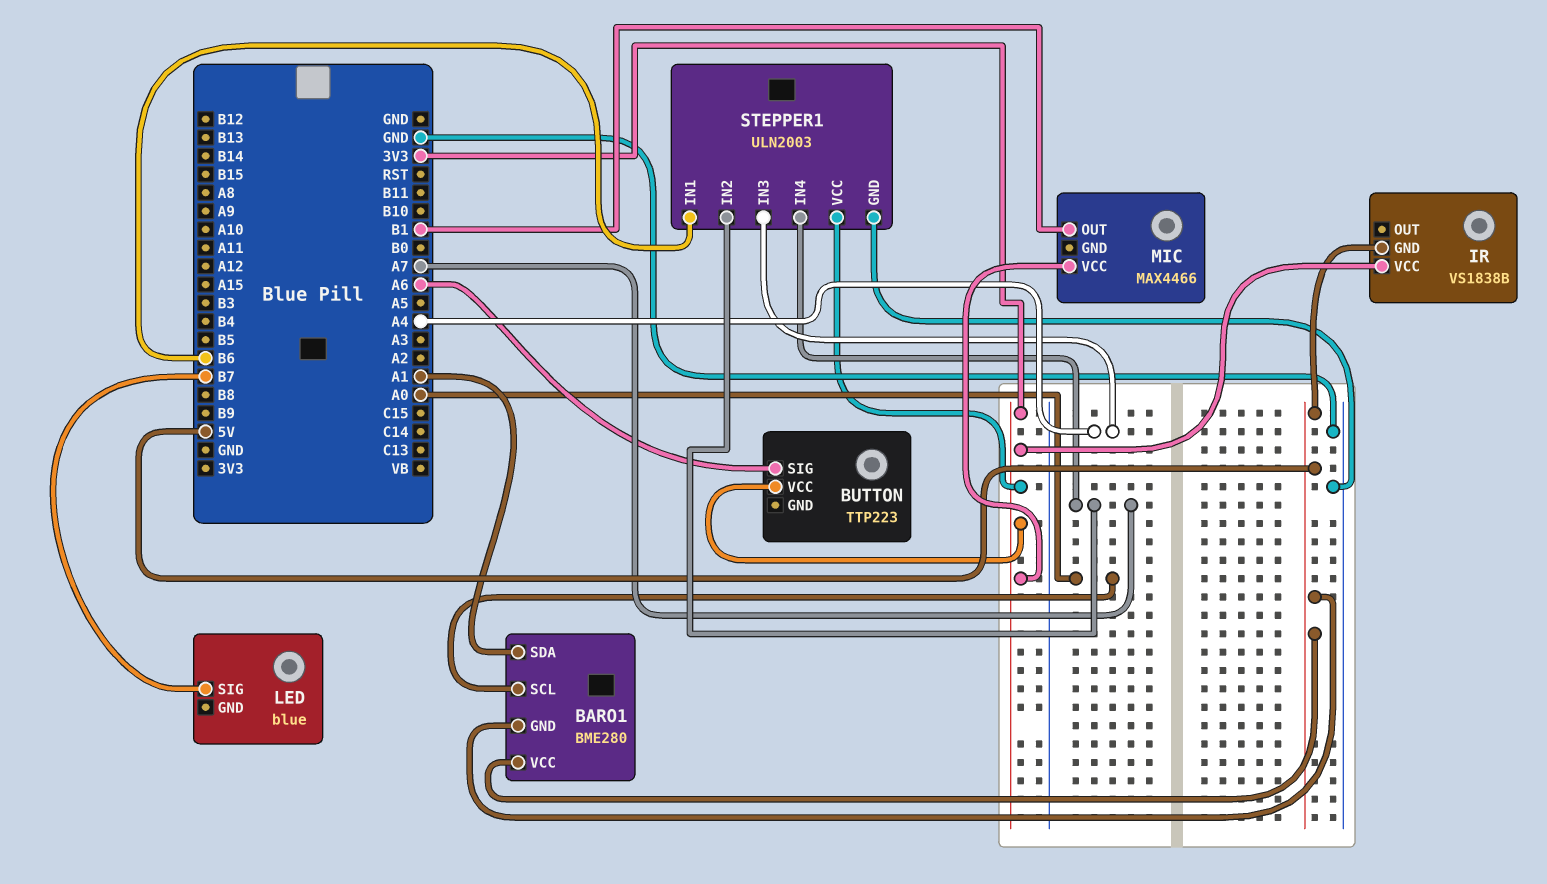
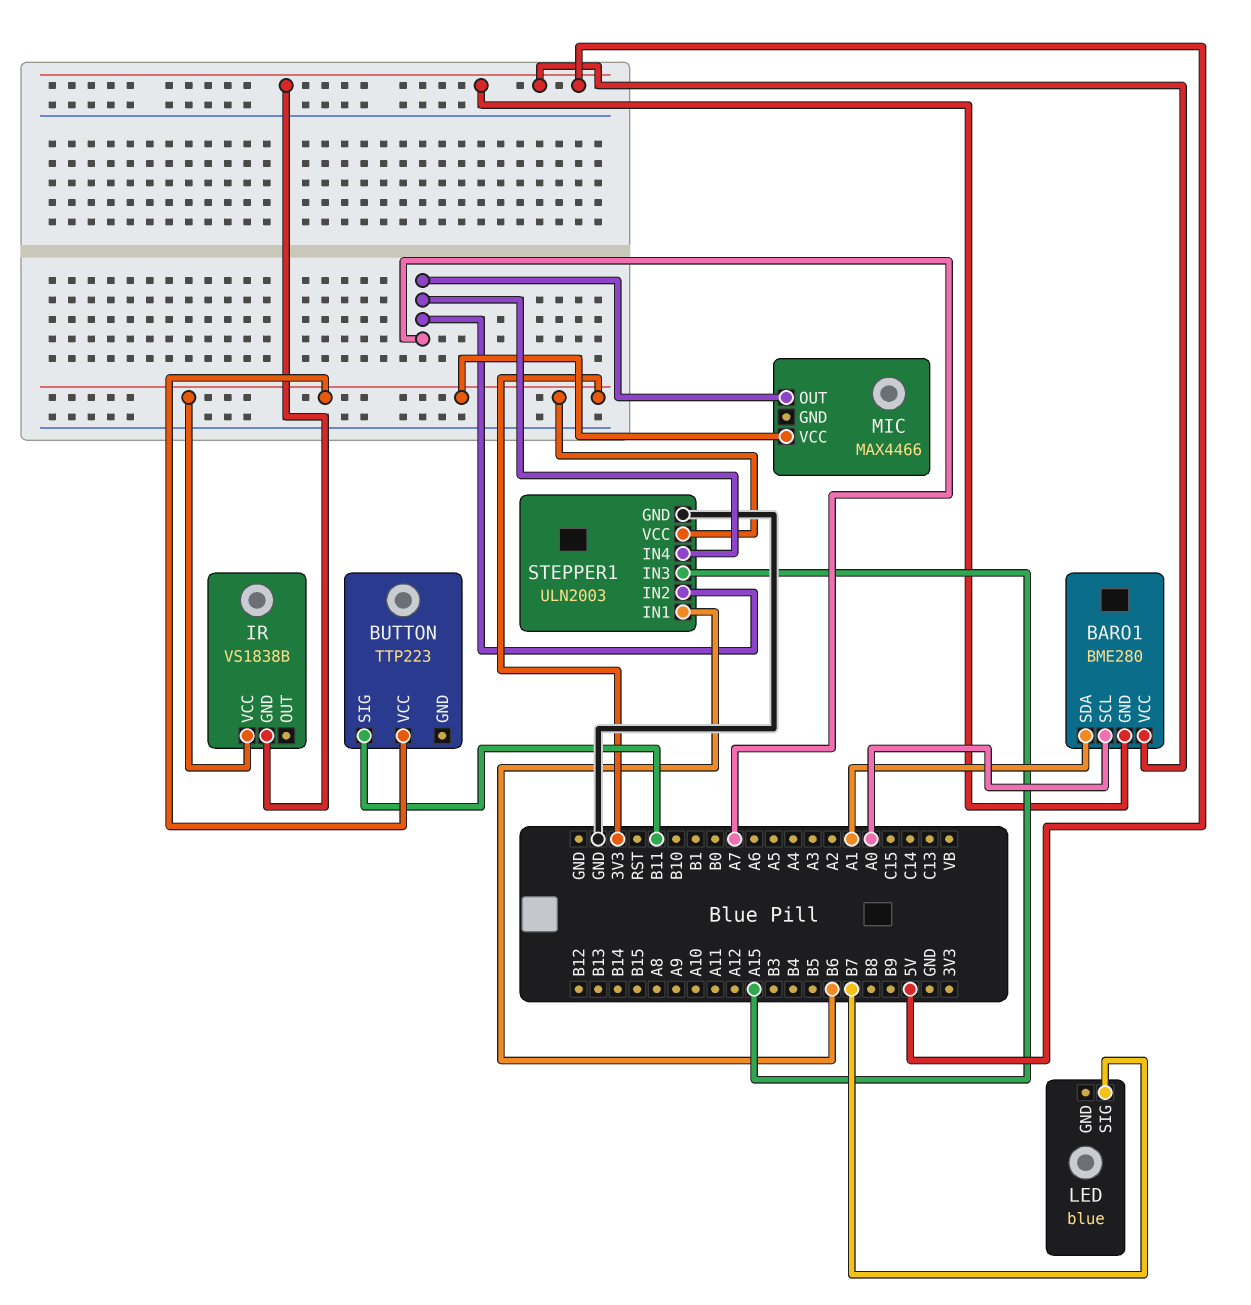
BUTTON pin SIG: A6 -> B11
MIC pin OUT: B1 -> A7
STEPPER1 pin IN3: A4 -> A15

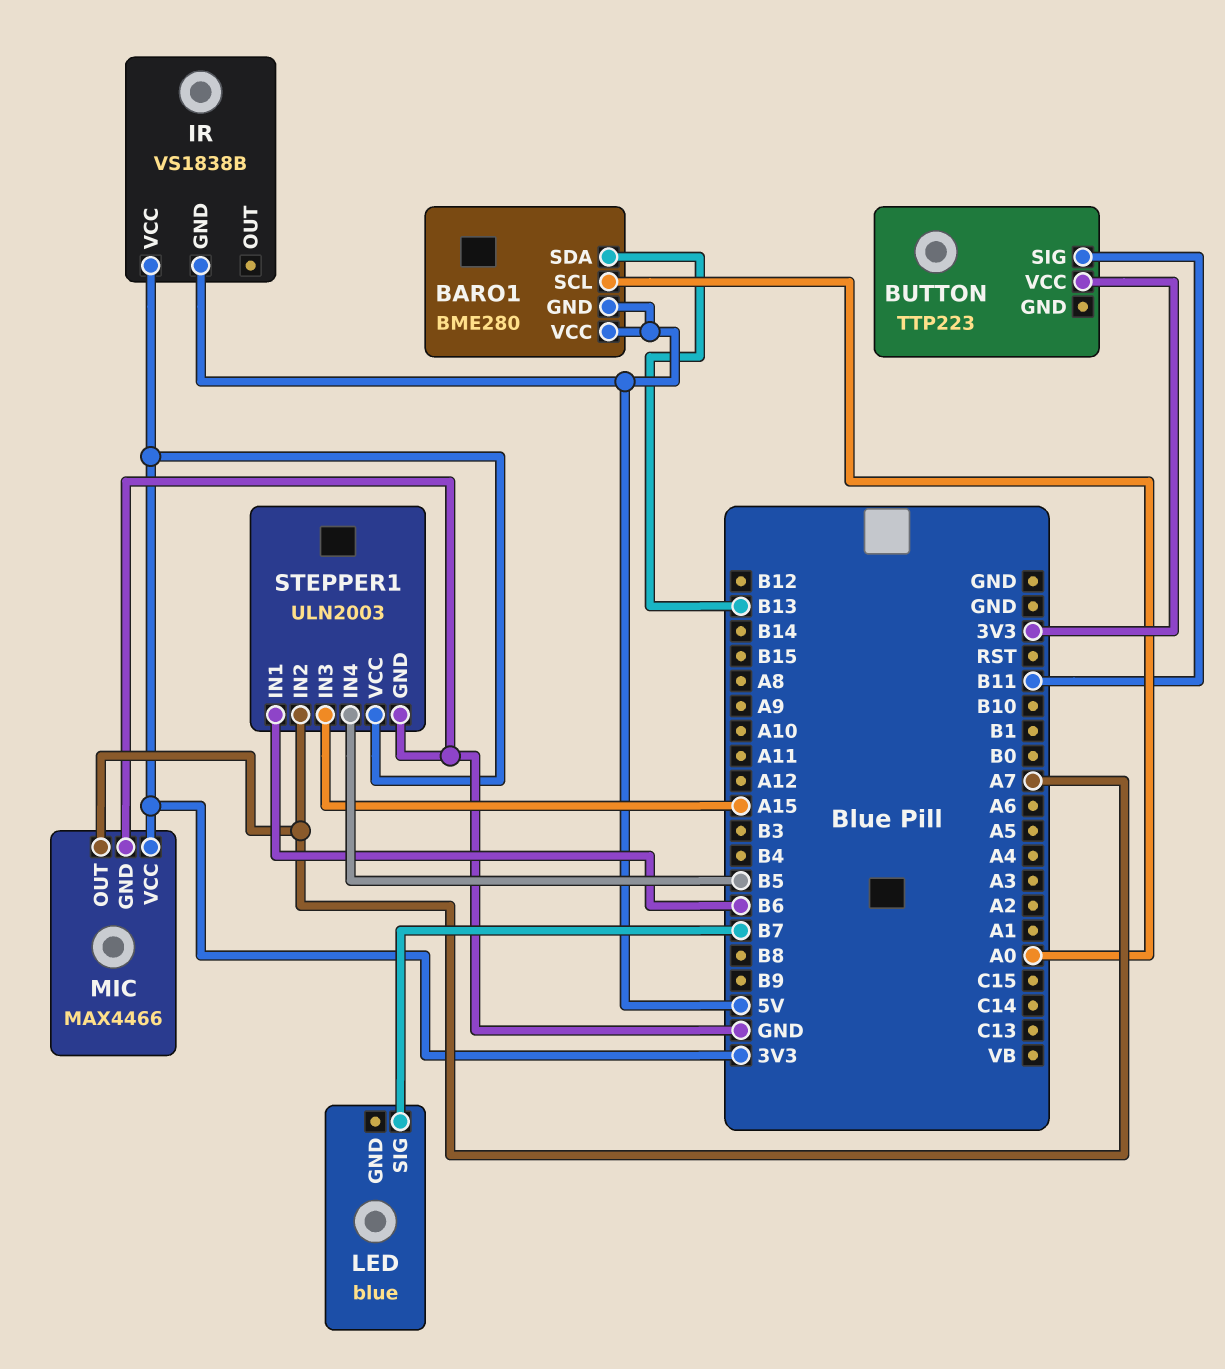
BARO1 pin SDA: A1 -> B13
MIC pin GND: none -> GND
STEPPER1 pin IN4: A7 -> B5

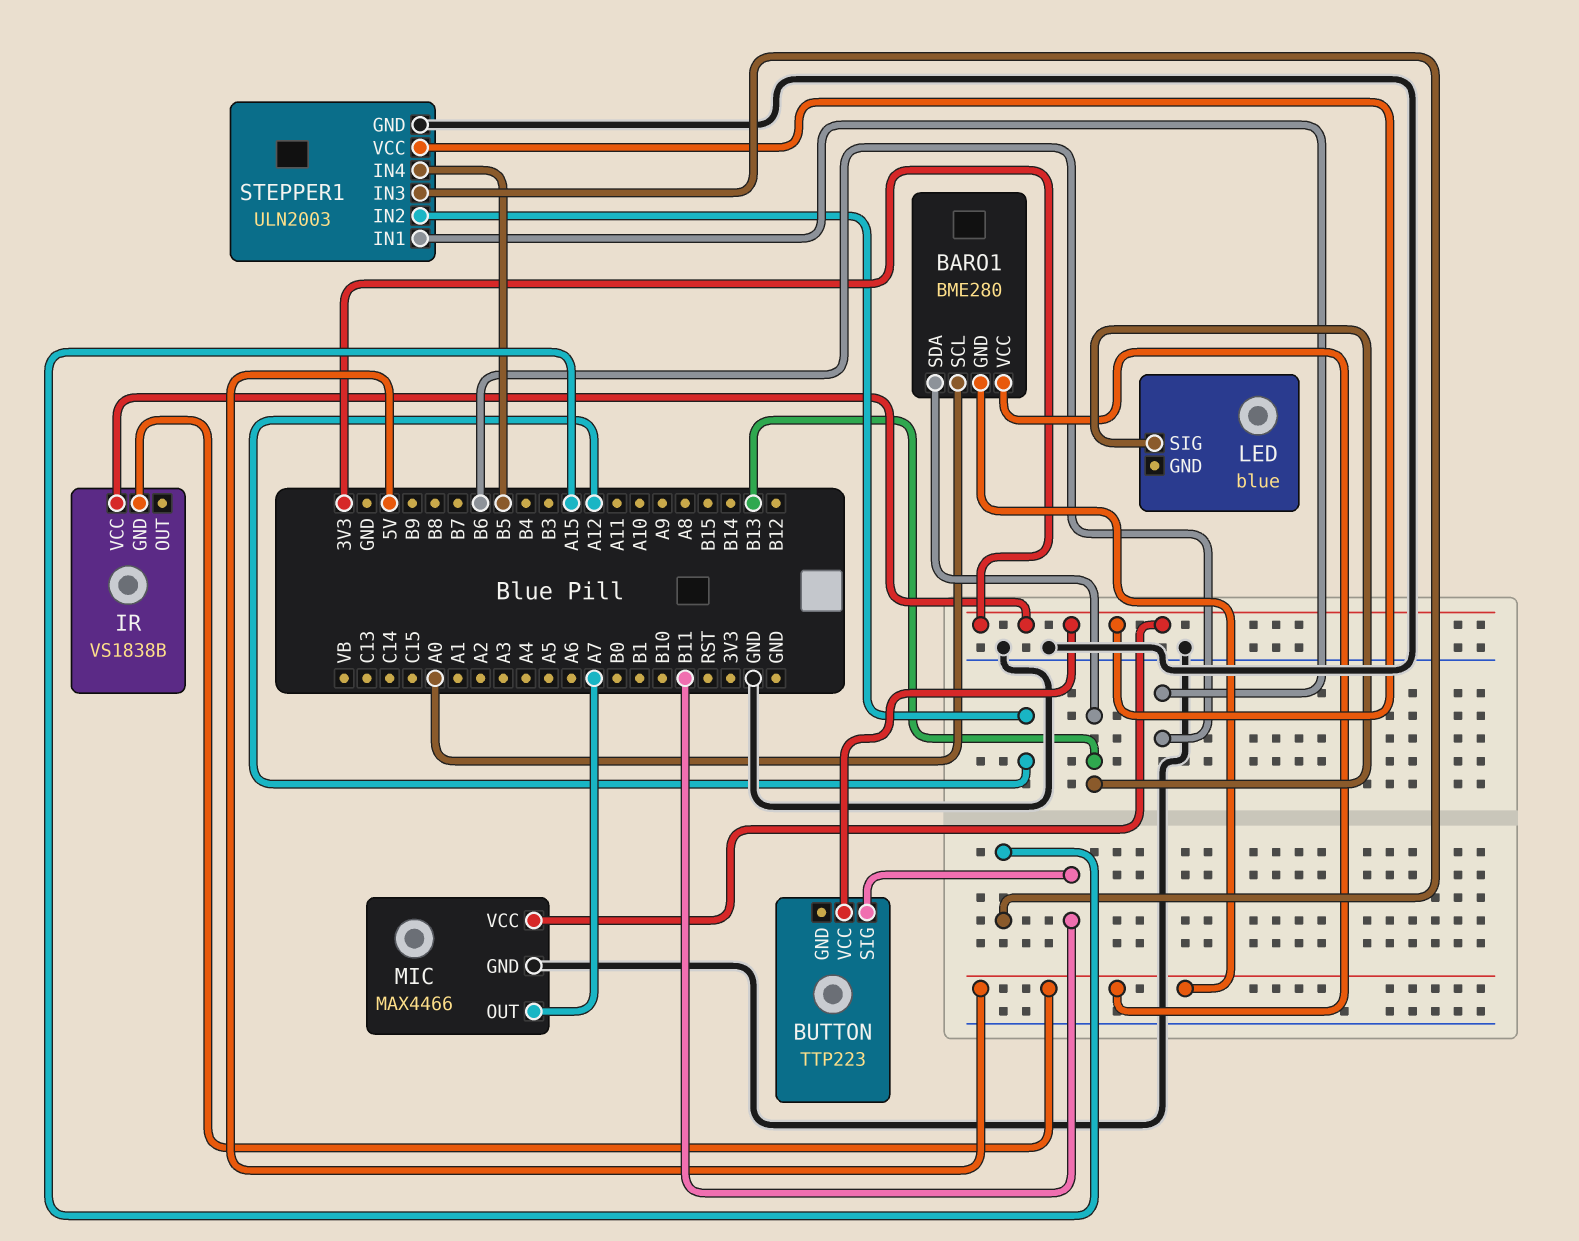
LED pin SIG: B7 -> B13
STEPPER1 pin IN2: A7 -> A12

